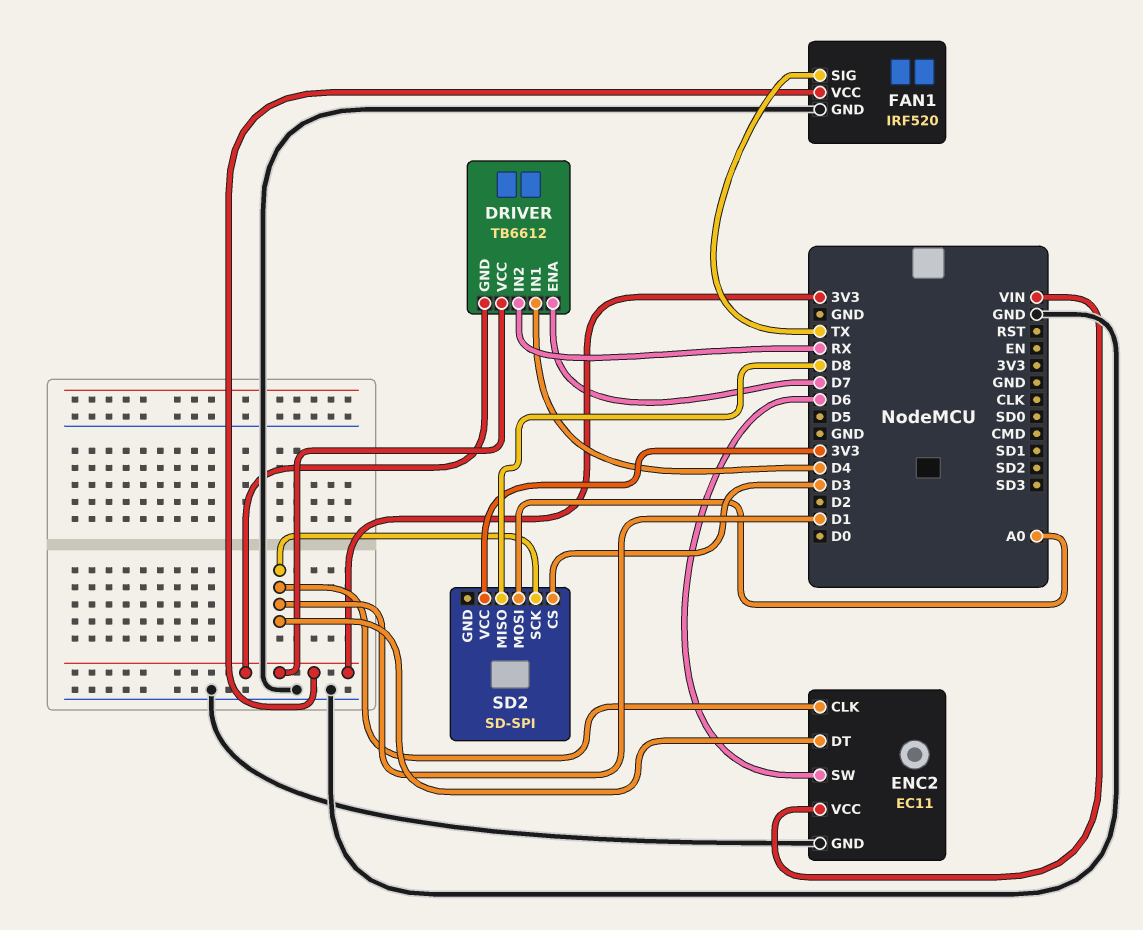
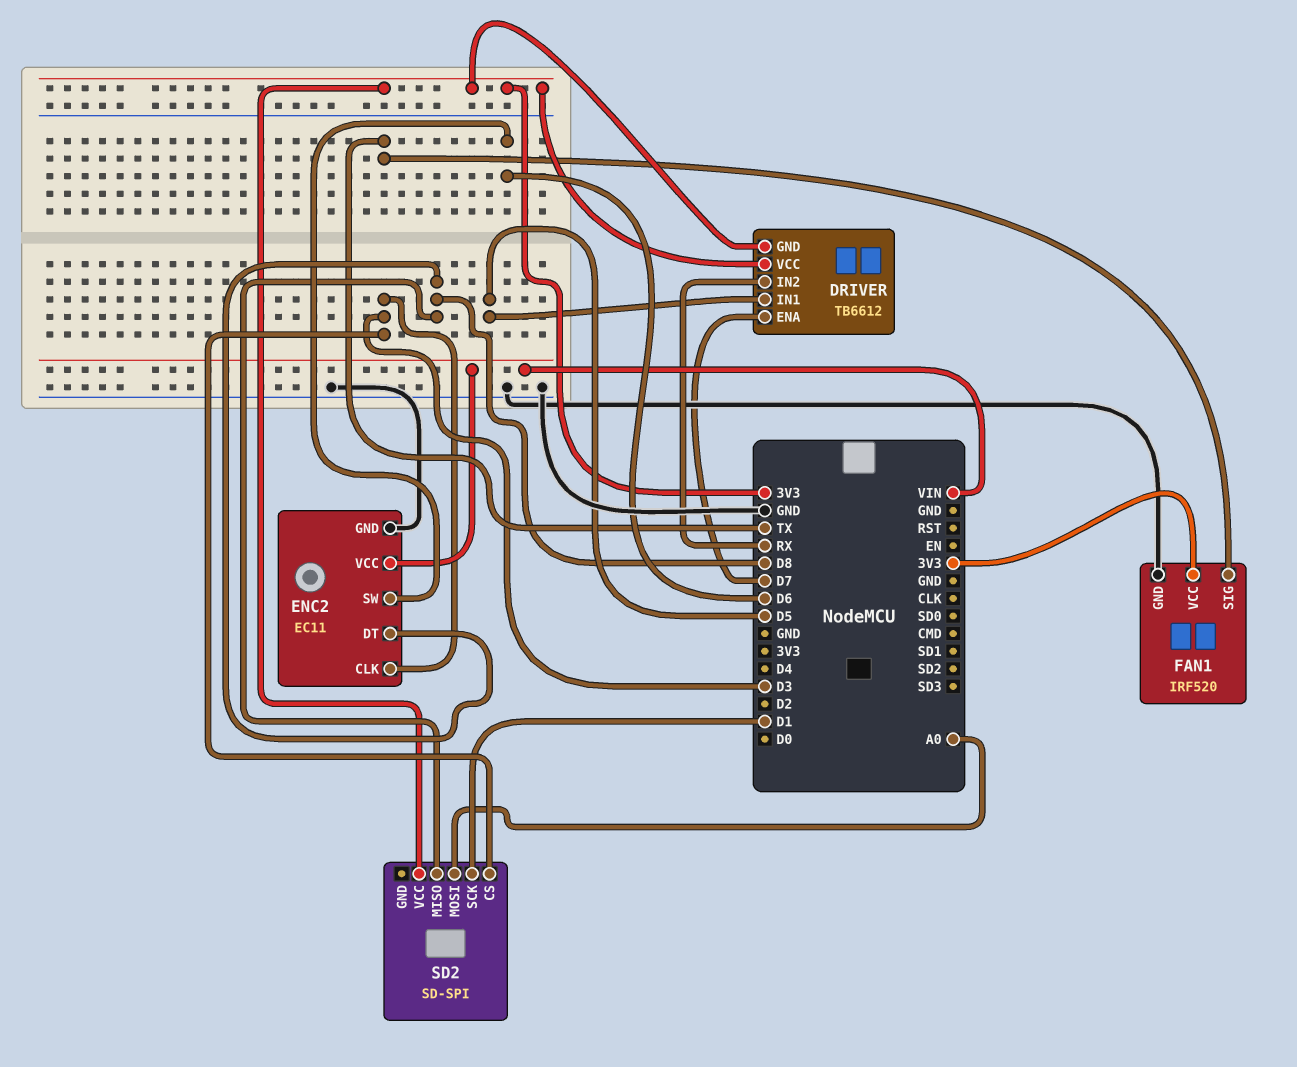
DRIVER pin IN1: D4 -> D5
ENC2 pin CLK: D1 -> D3
ENC2 pin DT: D1 -> D8

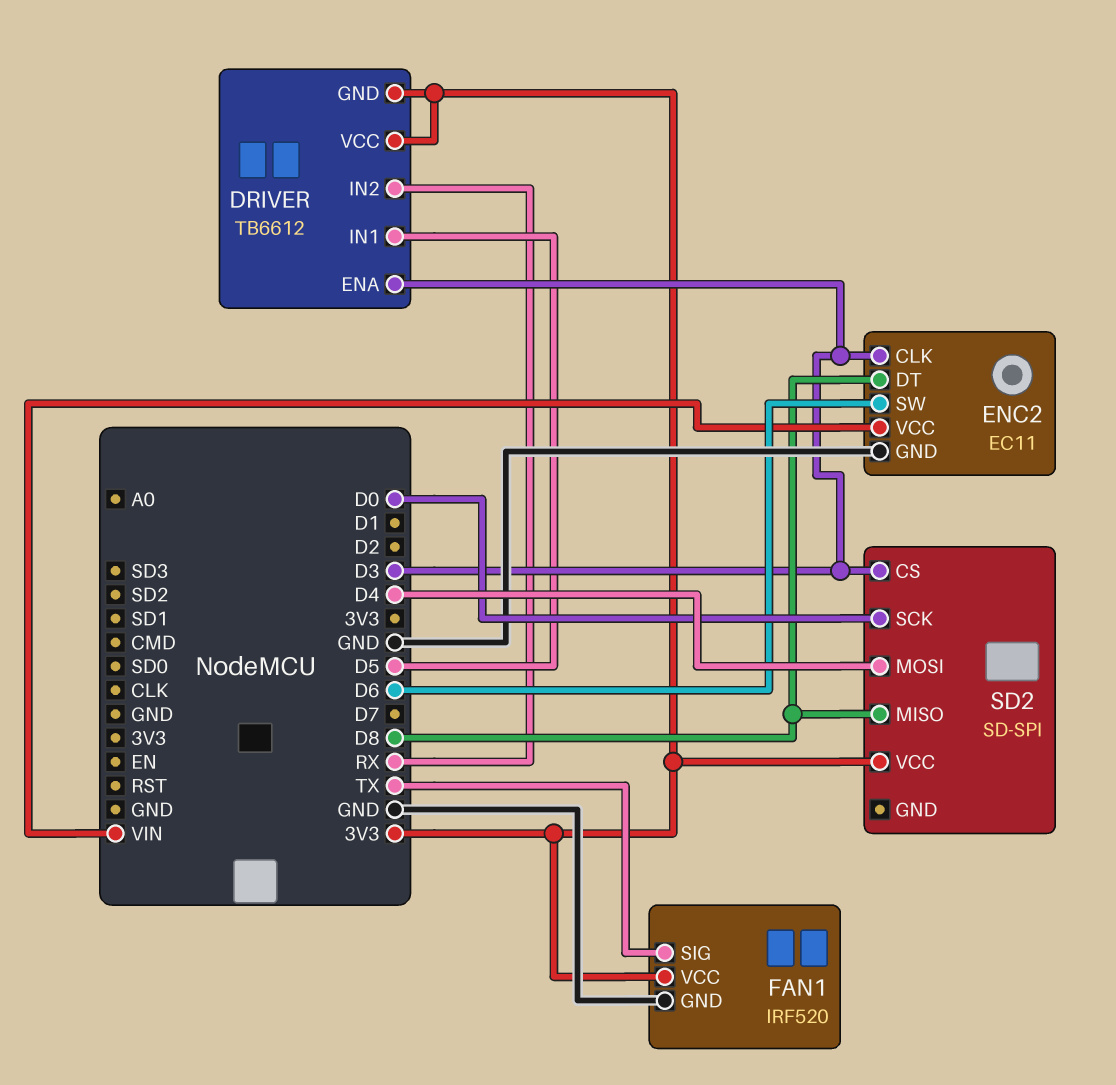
DRIVER pin ENA: D7 -> D3
SD2 pin MOSI: A0 -> D4
SD2 pin SCK: D1 -> D0

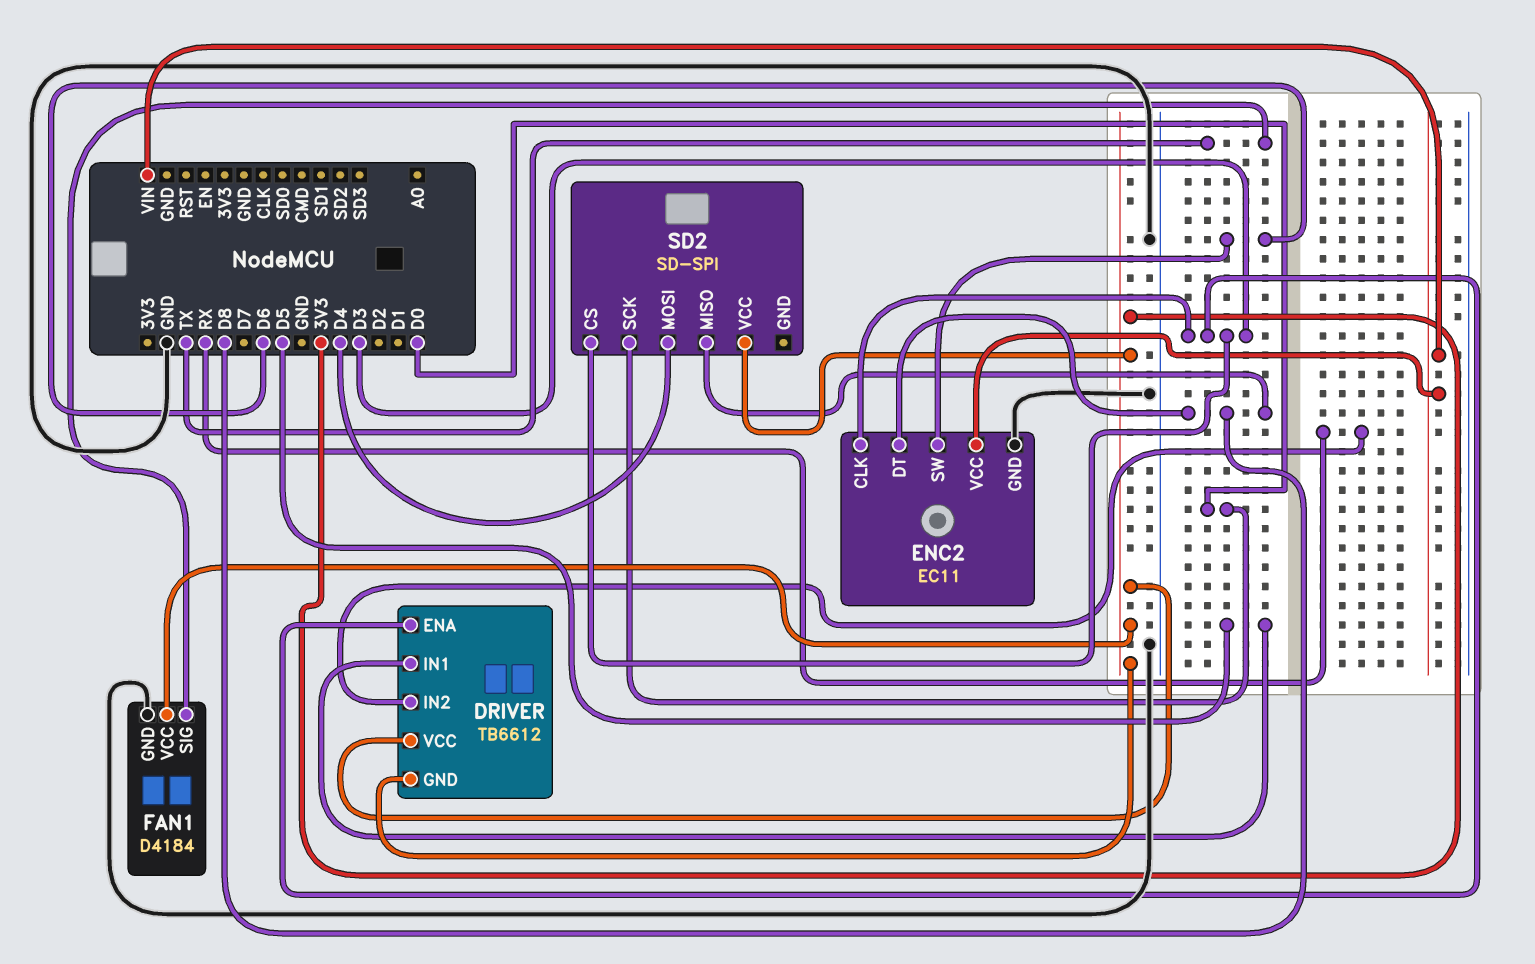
FAN1: IRF520 -> D4184

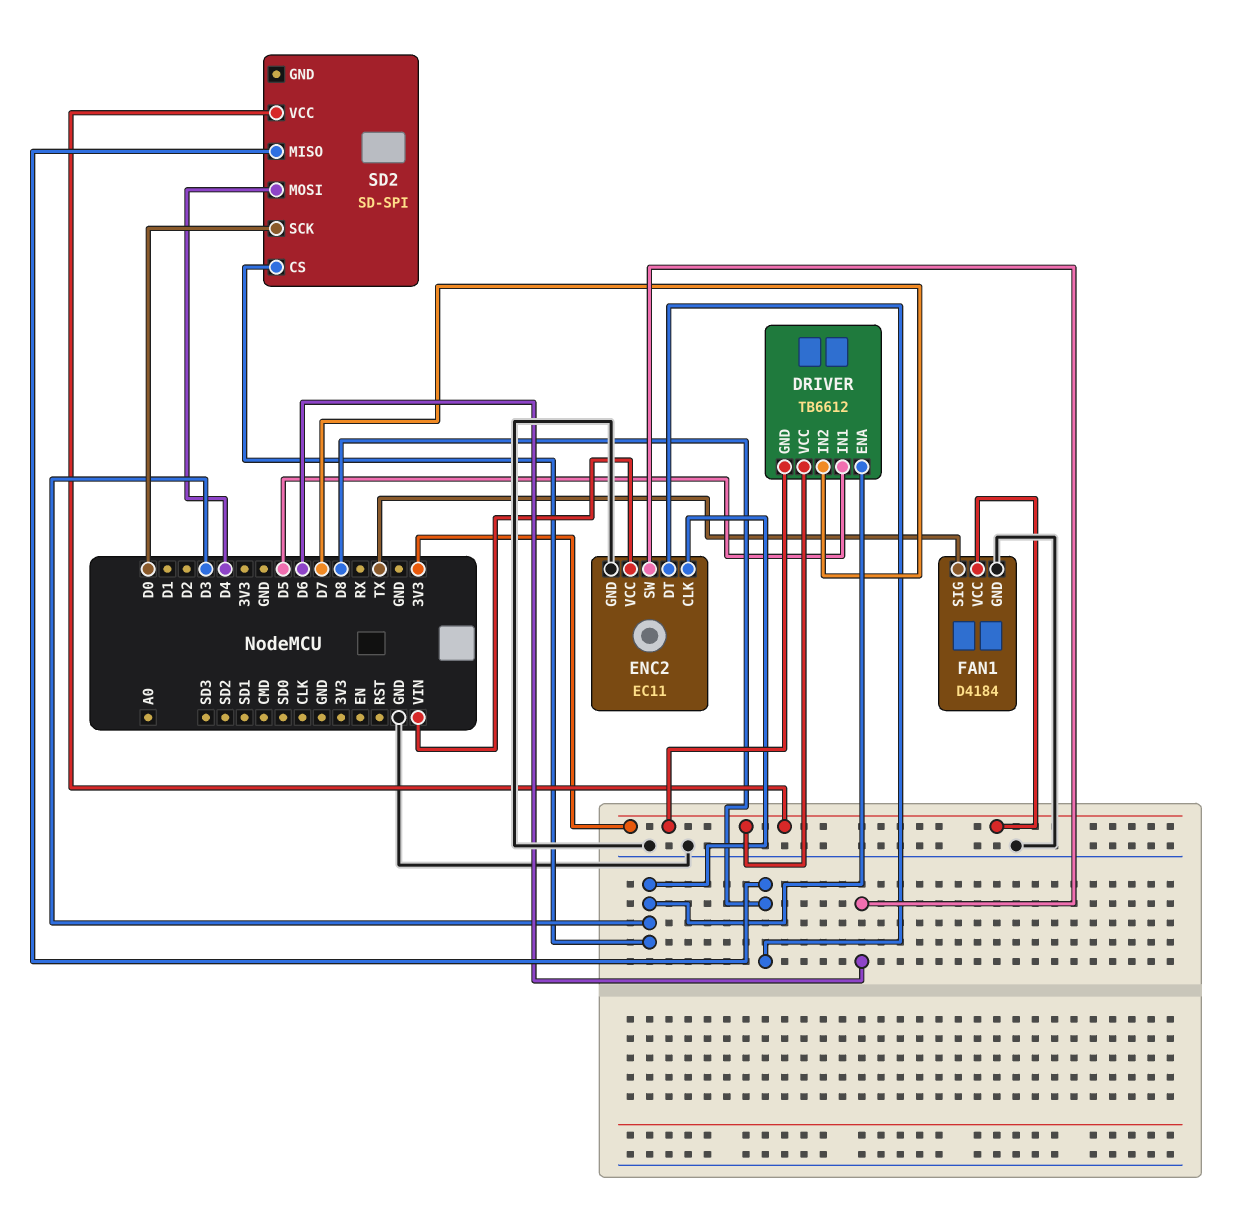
DRIVER pin IN2: RX -> D7

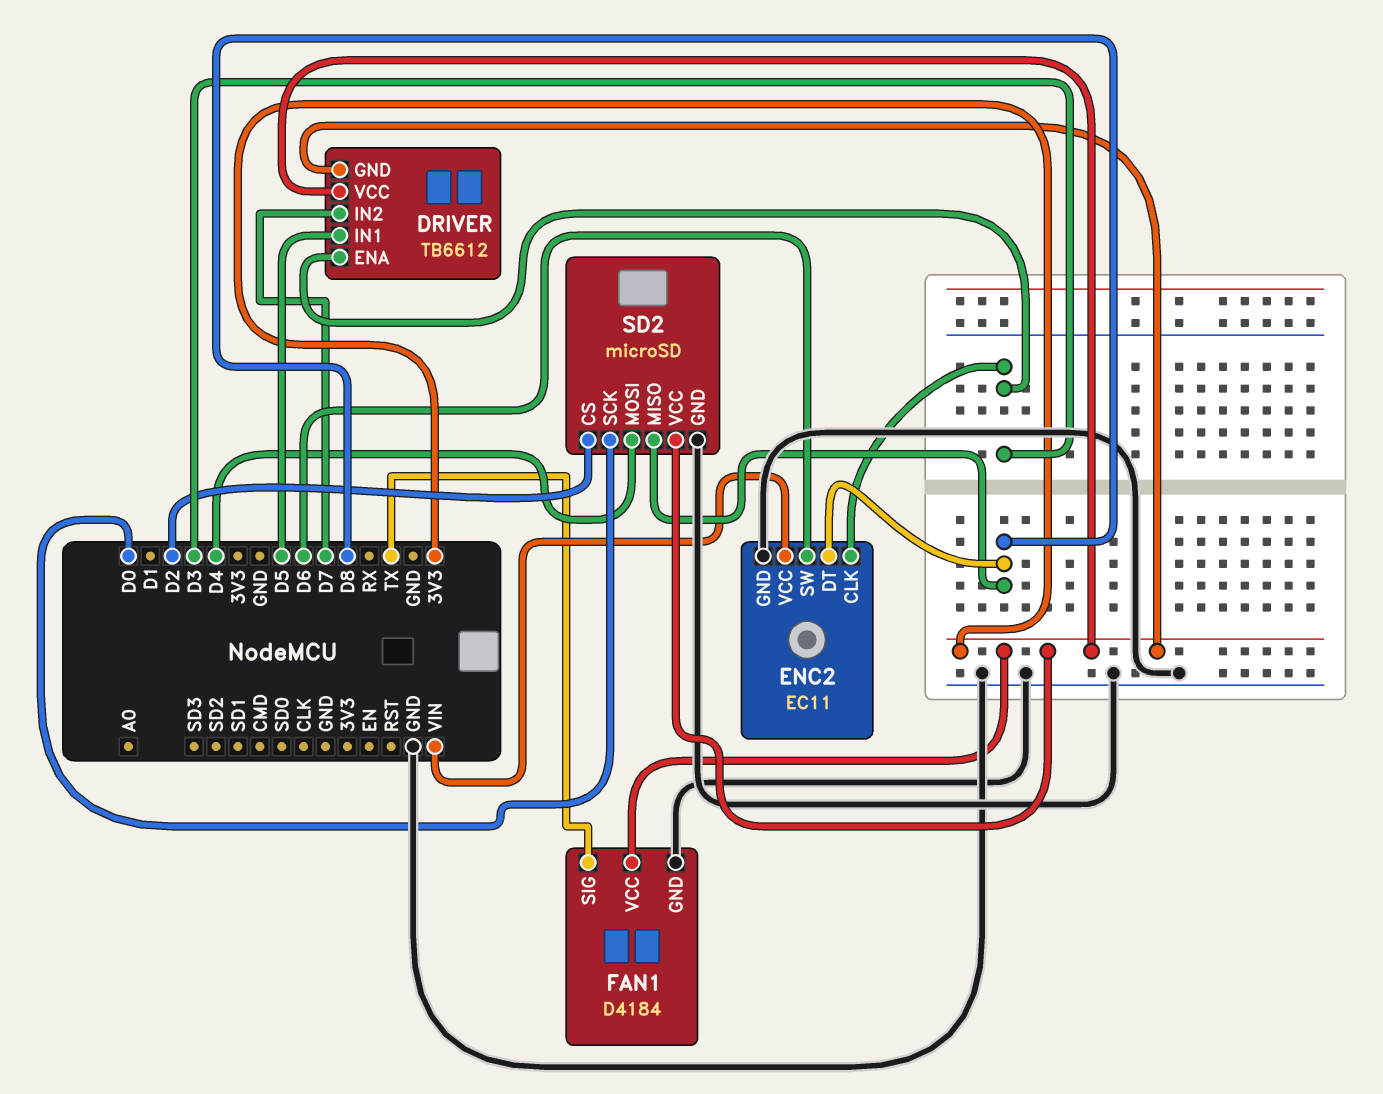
SD2: SD-SPI -> microSD
SD2 pin CS: D3 -> D2
SD2 pin GND: none -> GND

